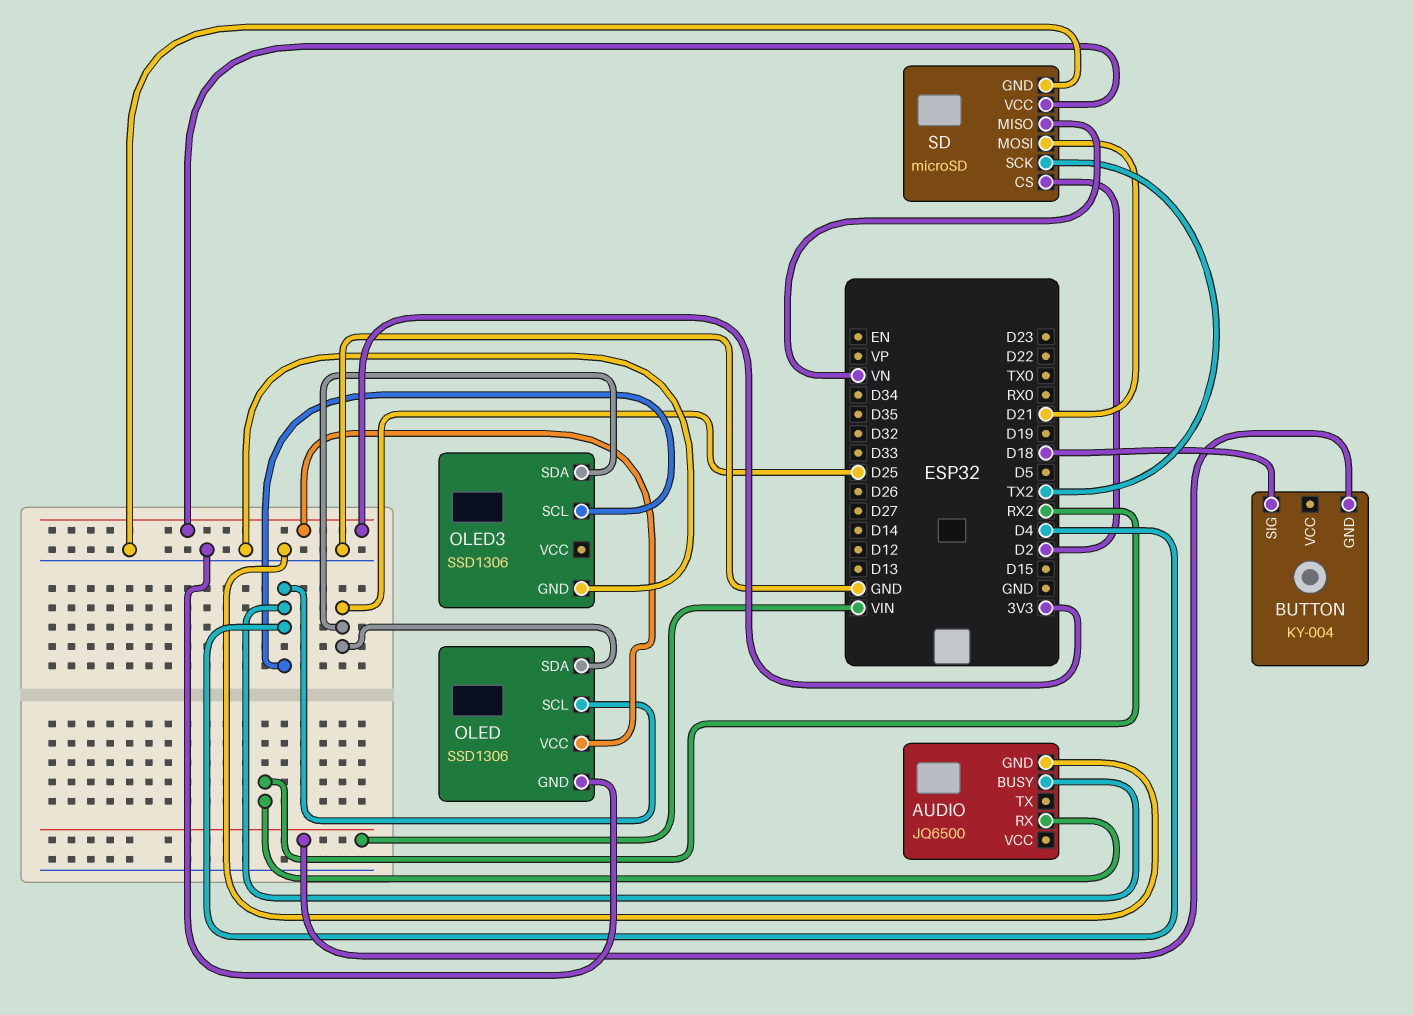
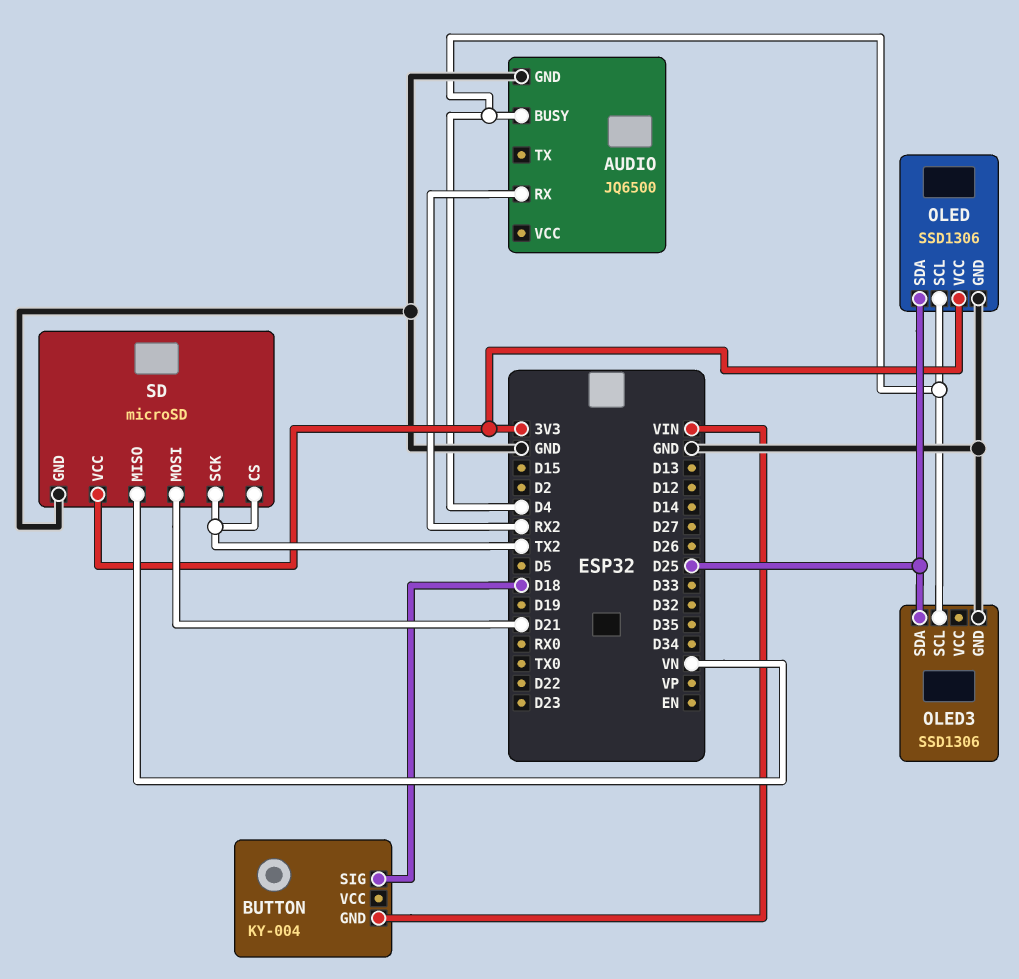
SD pin CS: D2 -> TX2

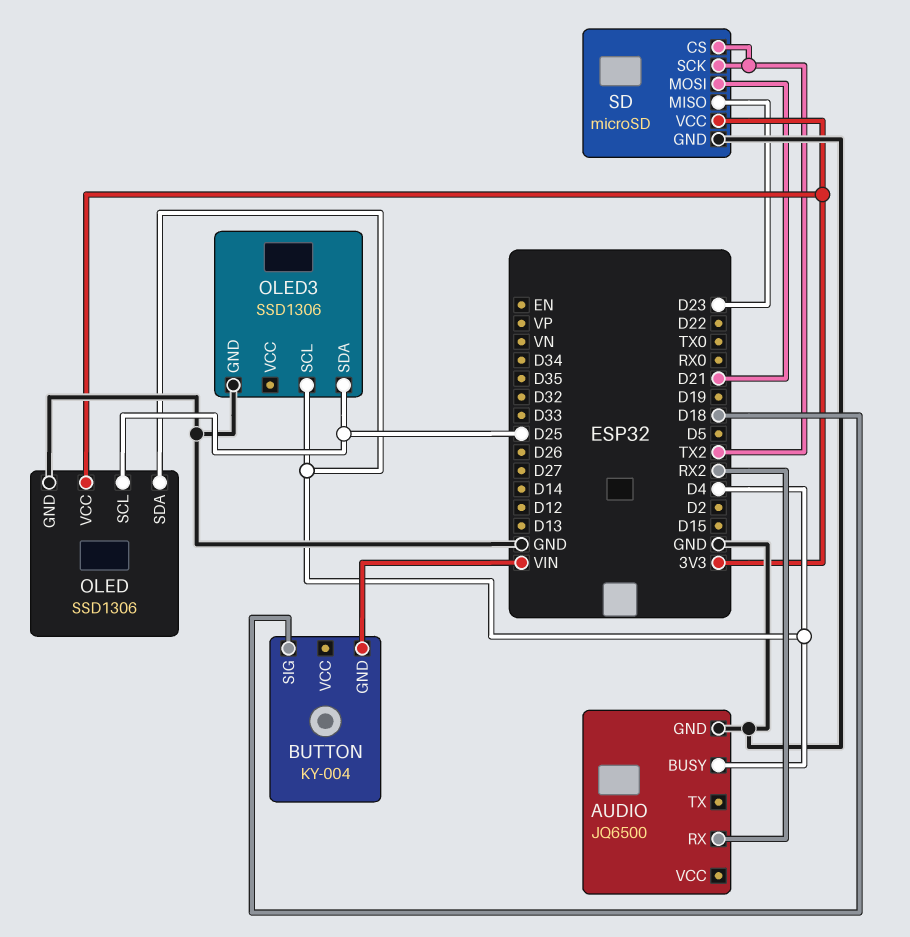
OLED pin SCL: D4 -> D25
OLED pin SDA: D25 -> D4
SD pin MISO: VN -> D23

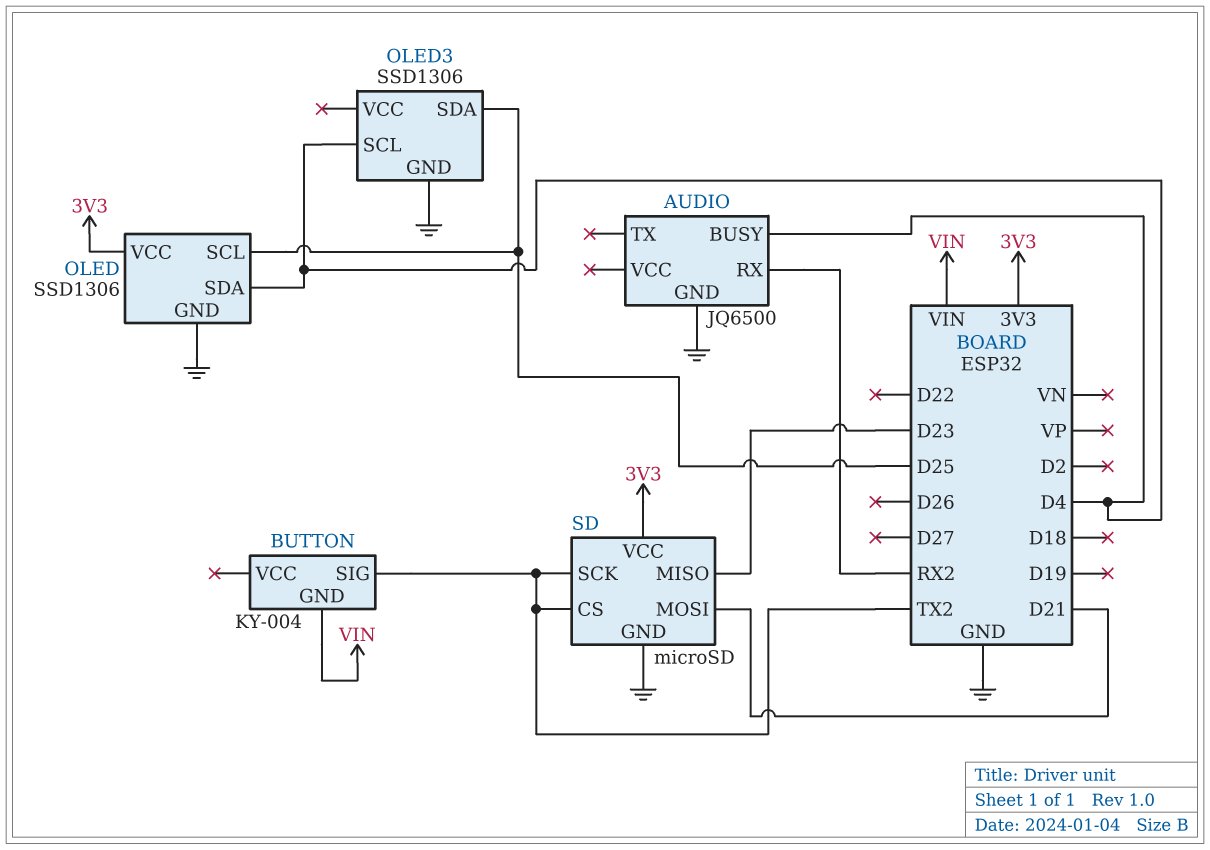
BUTTON pin SIG: D18 -> TX2

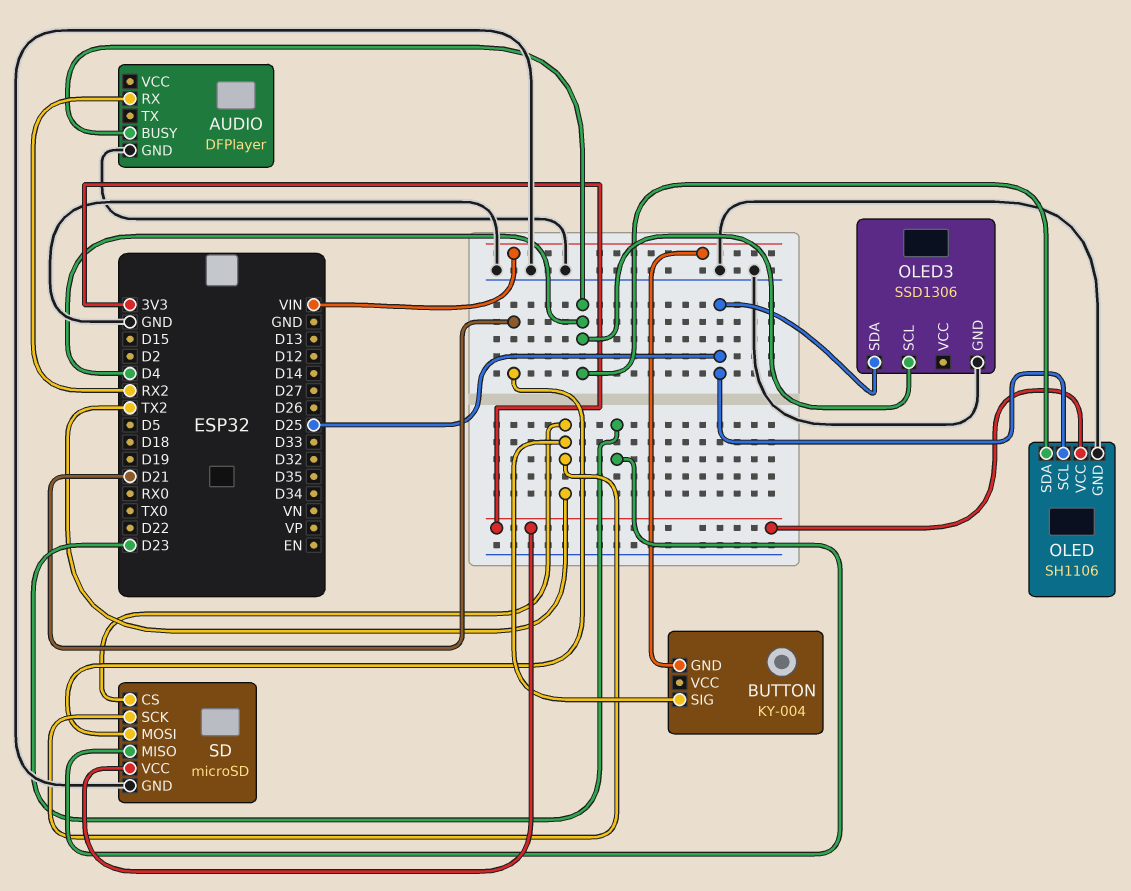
AUDIO: JQ6500 -> DFPlayer
OLED: SSD1306 -> SH1106

